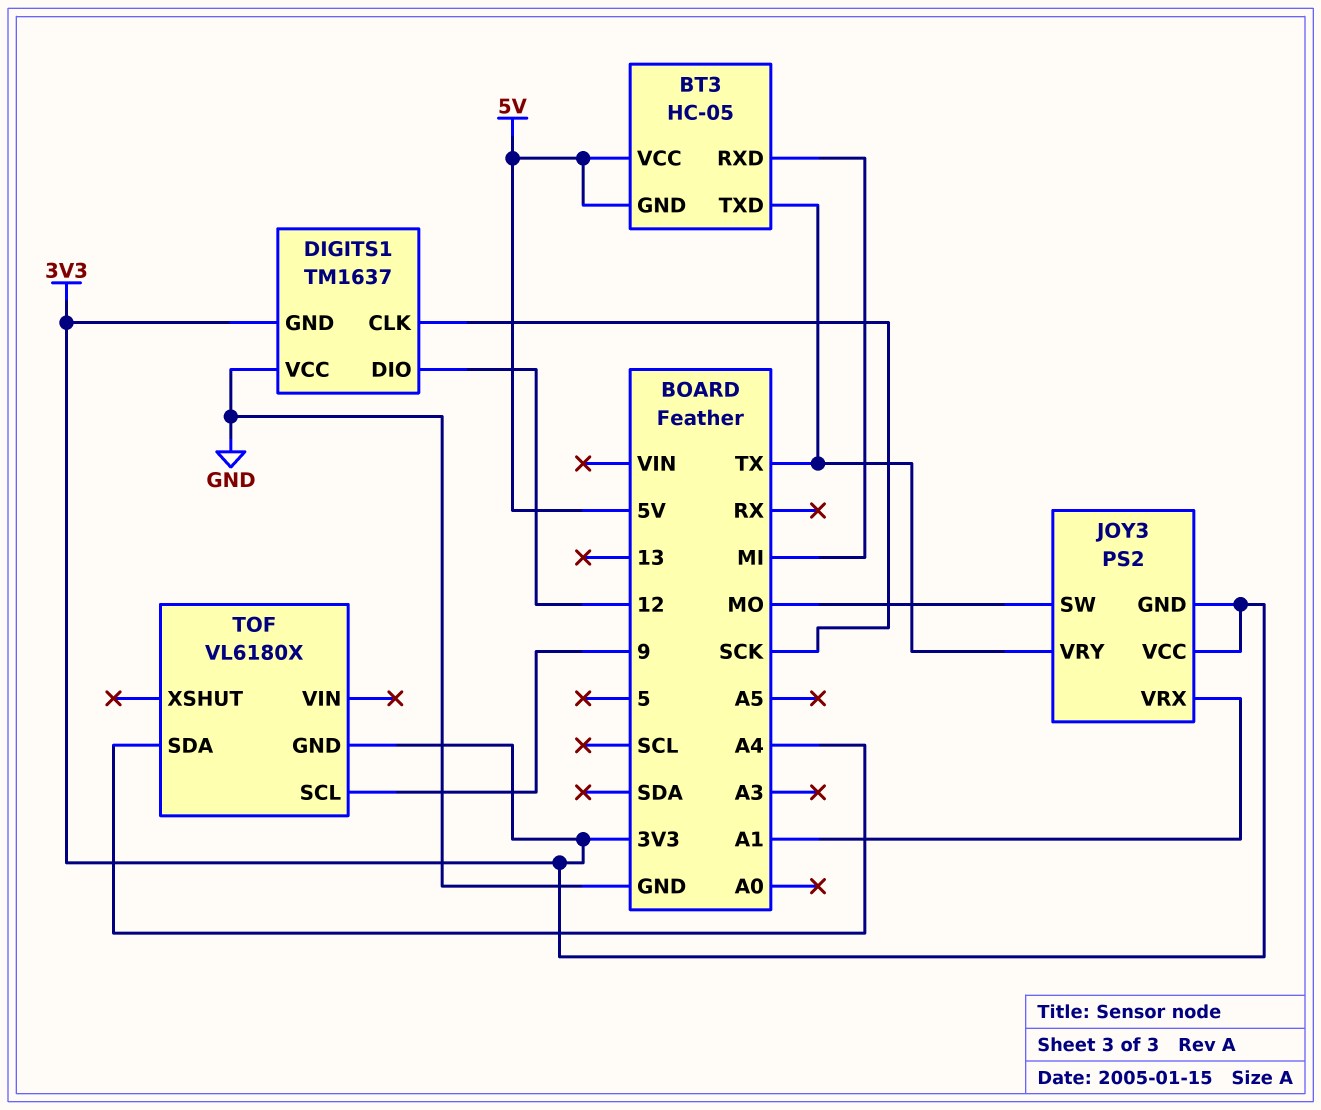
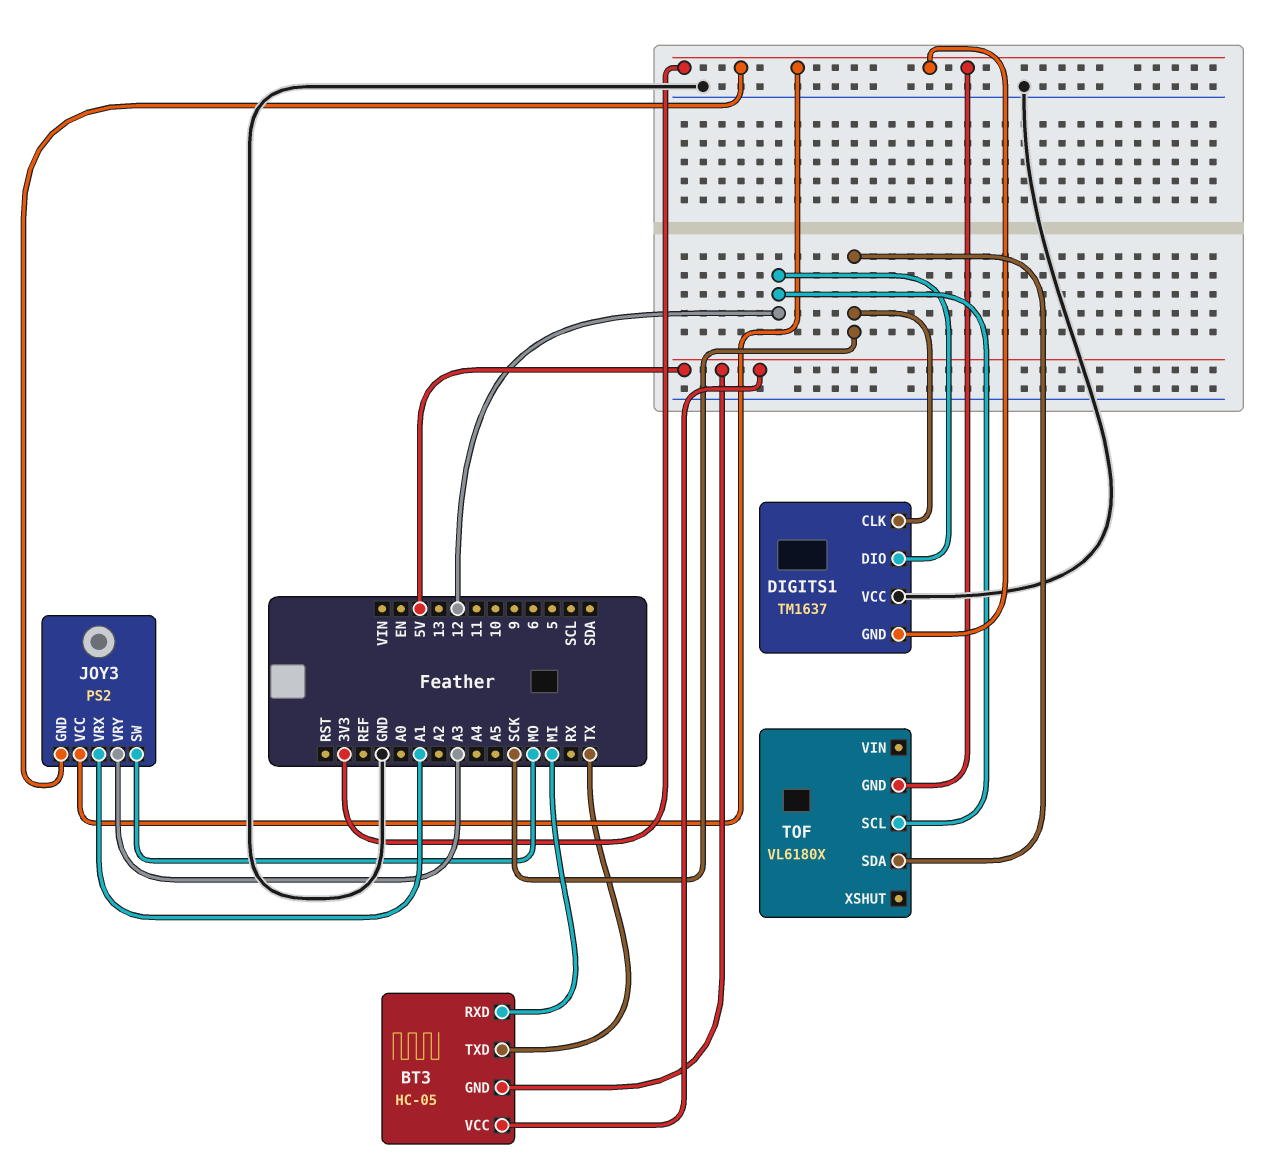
JOY3 pin VRY: TX -> A3
TOF pin SCL: 9 -> 12
TOF pin SDA: A4 -> SCK

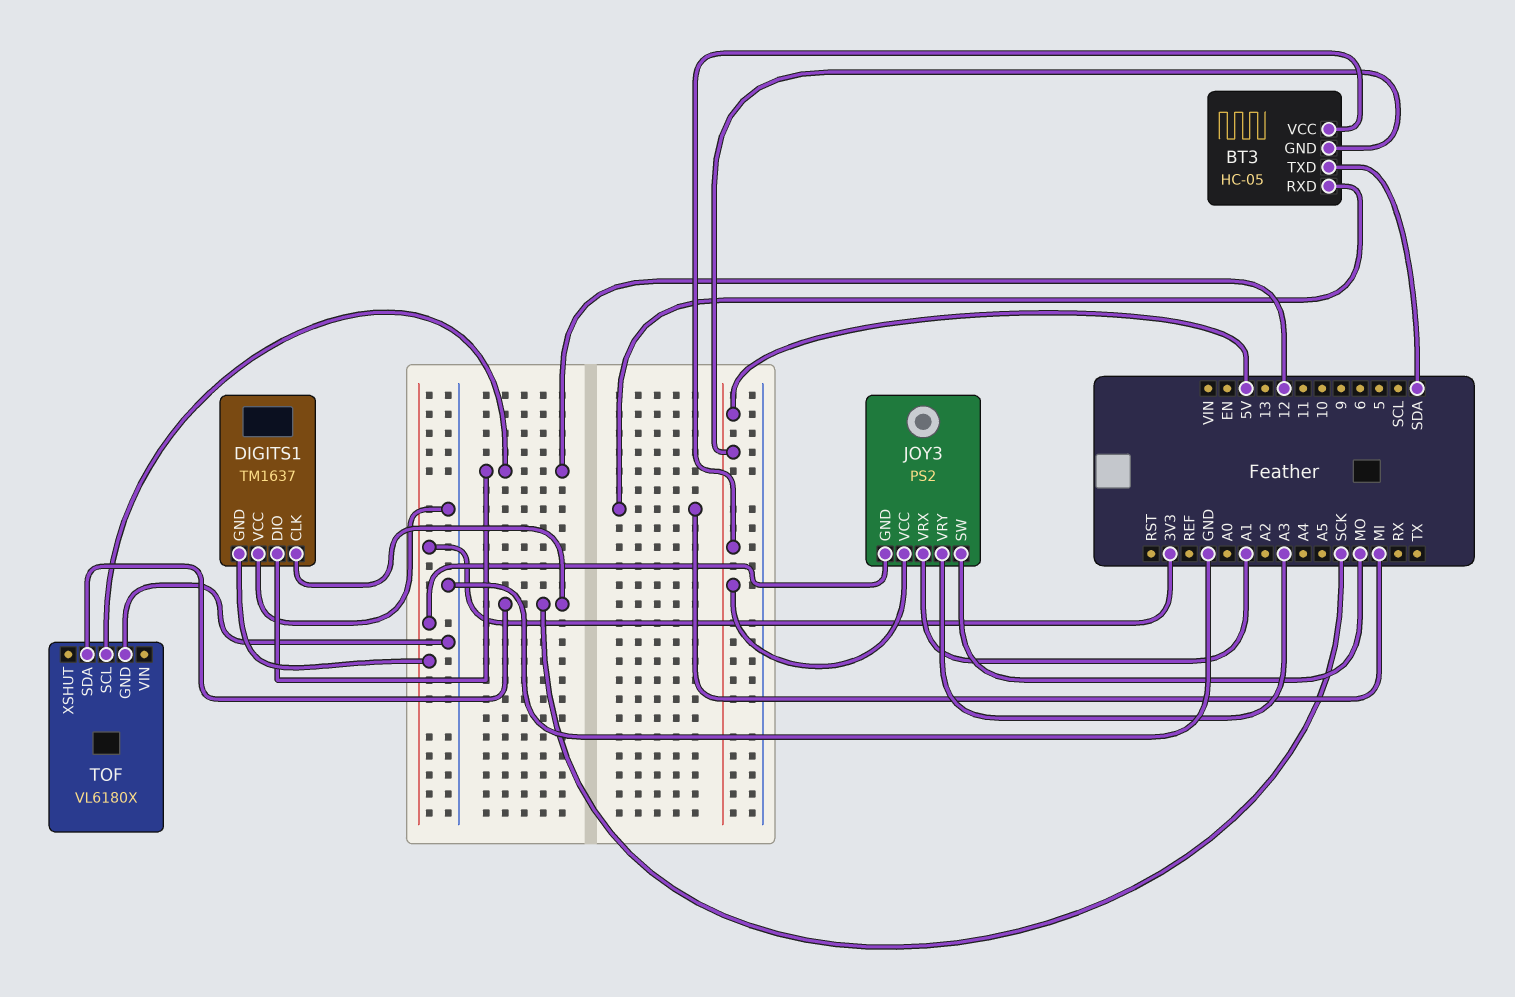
BT3 pin TXD: TX -> SDA
JOY3 pin VCC: 3V3 -> 5V
TOF pin GND: 3V3 -> GND

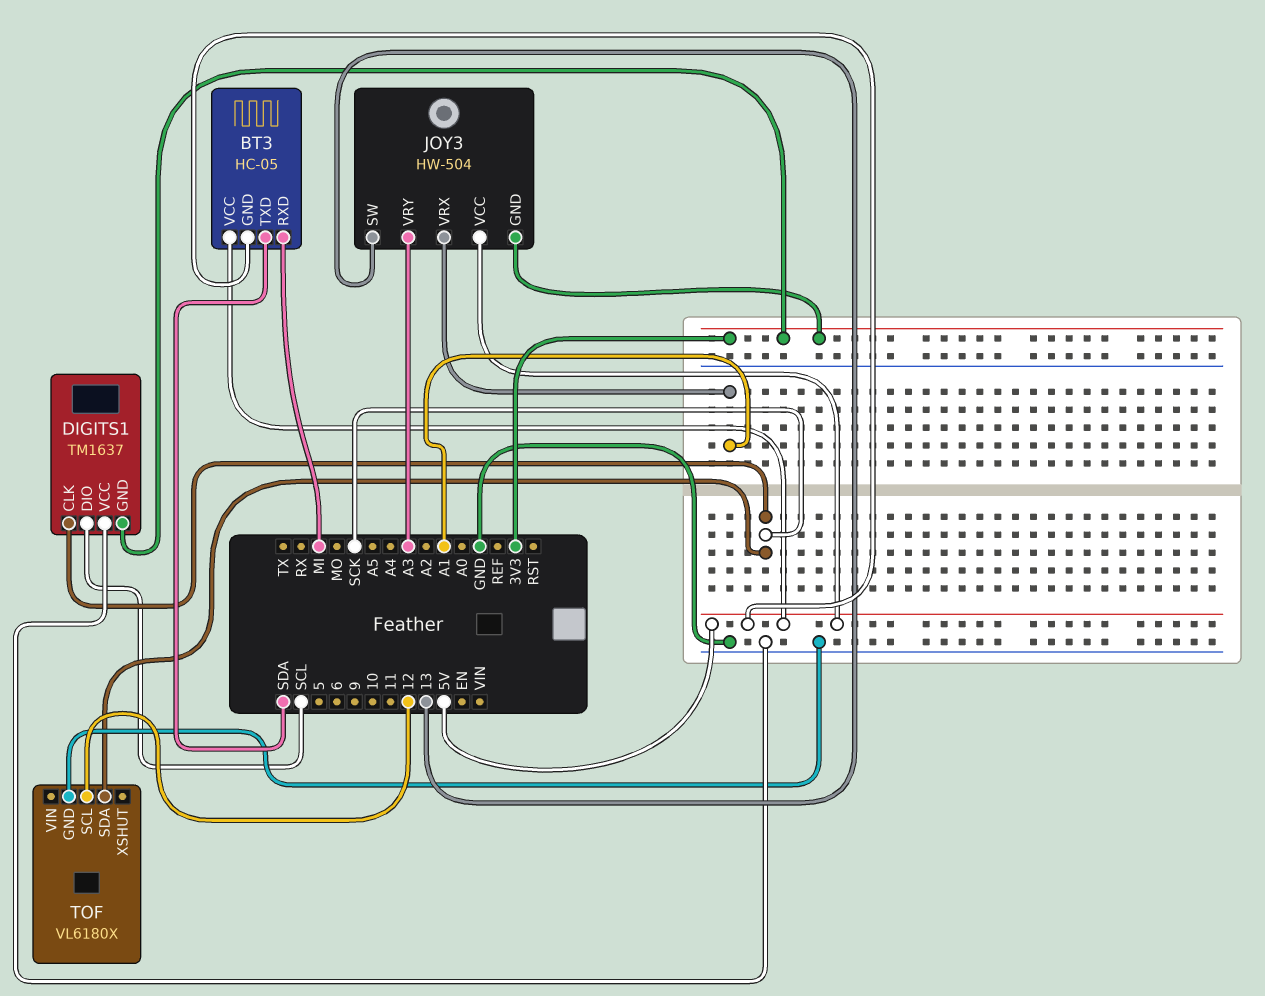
DIGITS1 pin DIO: 12 -> SCL
JOY3: PS2 -> HW-504
JOY3 pin SW: MO -> 13

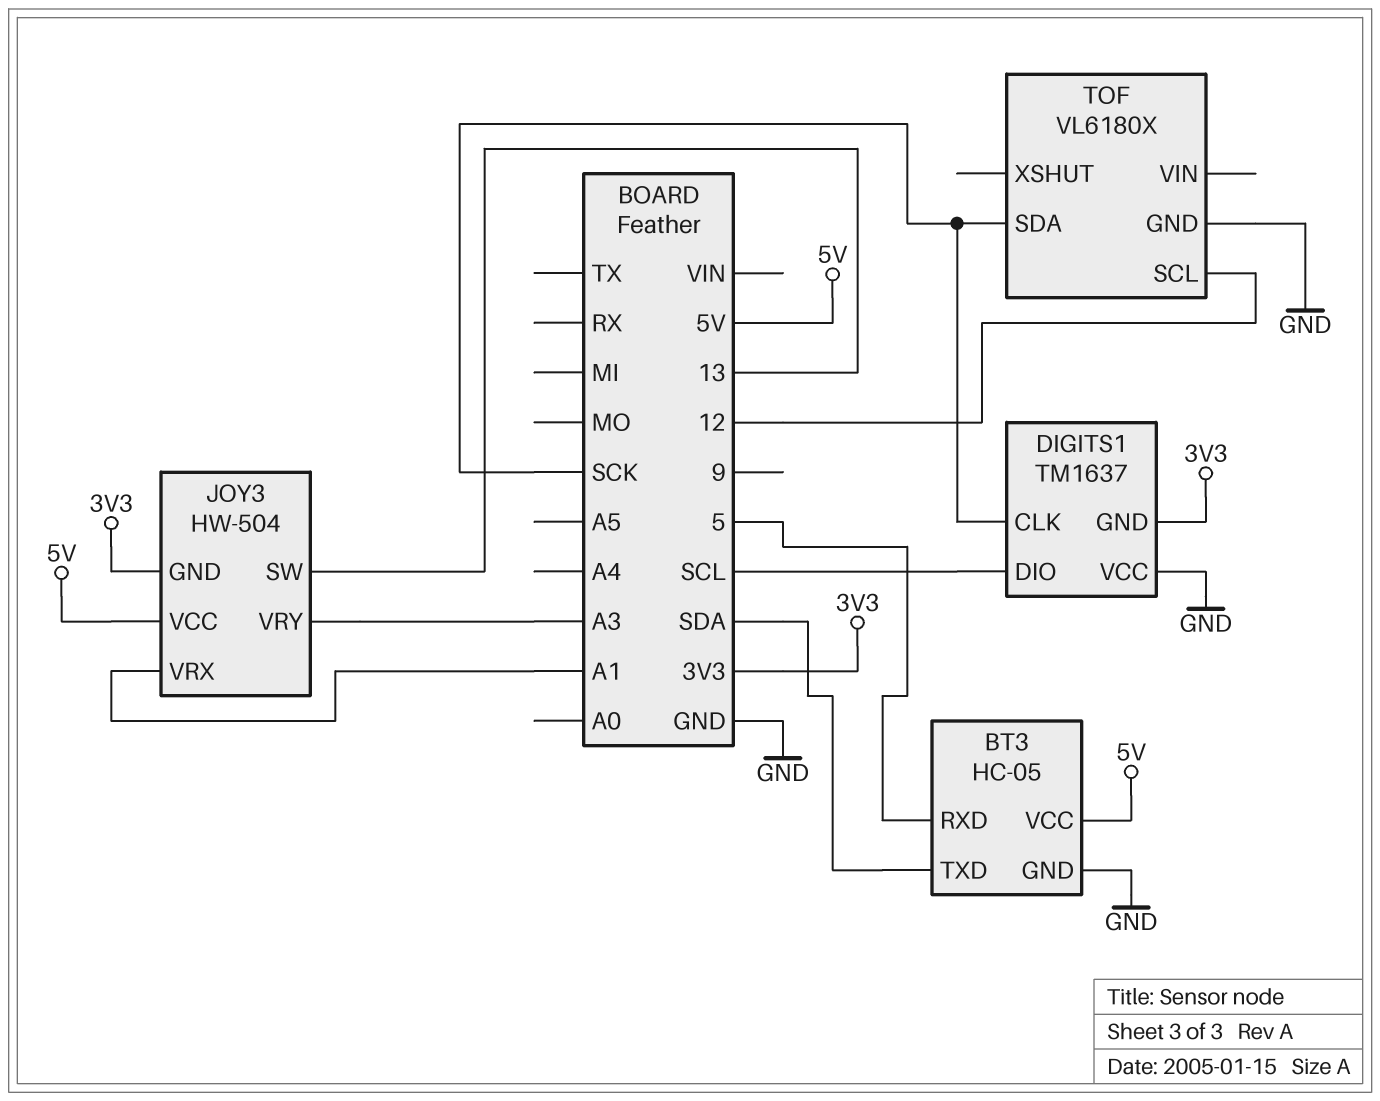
BT3 pin GND: 5V -> GND
BT3 pin RXD: MI -> 5

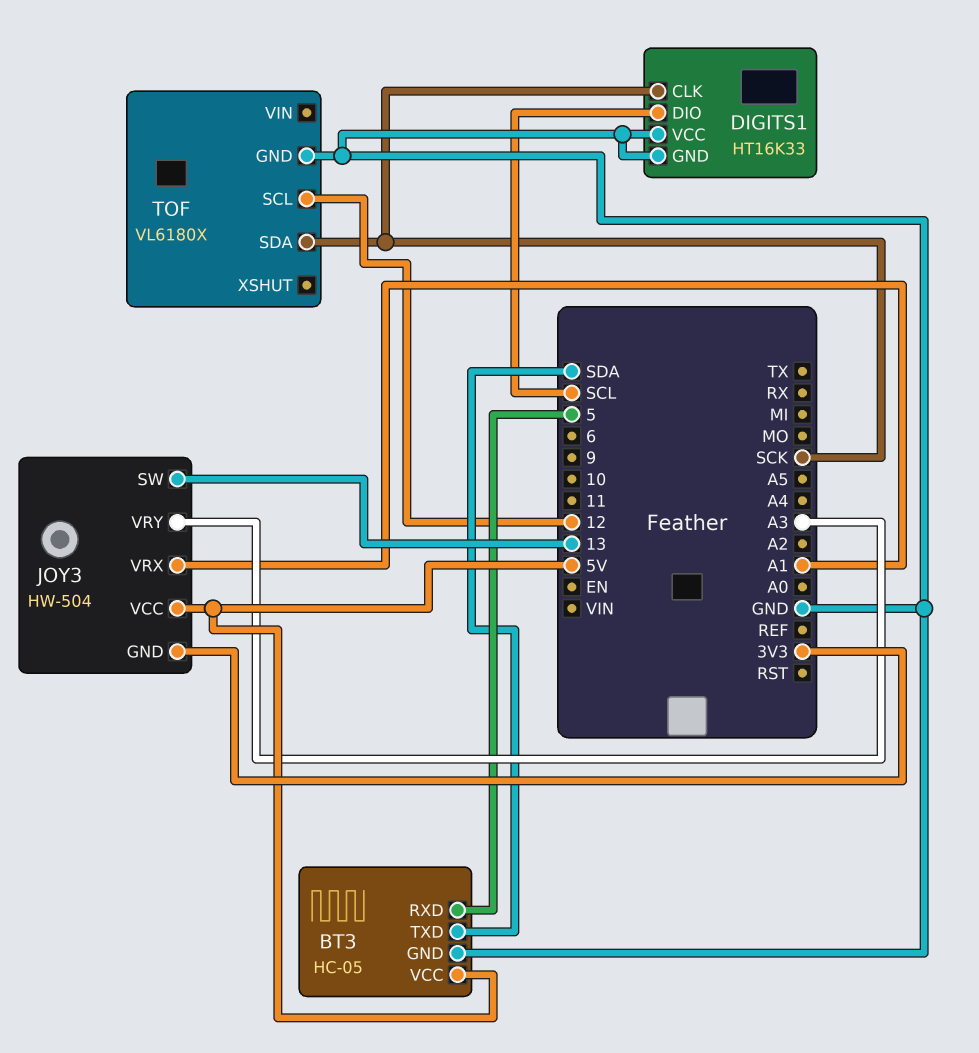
DIGITS1: TM1637 -> HT16K33
DIGITS1 pin GND: 3V3 -> GND

